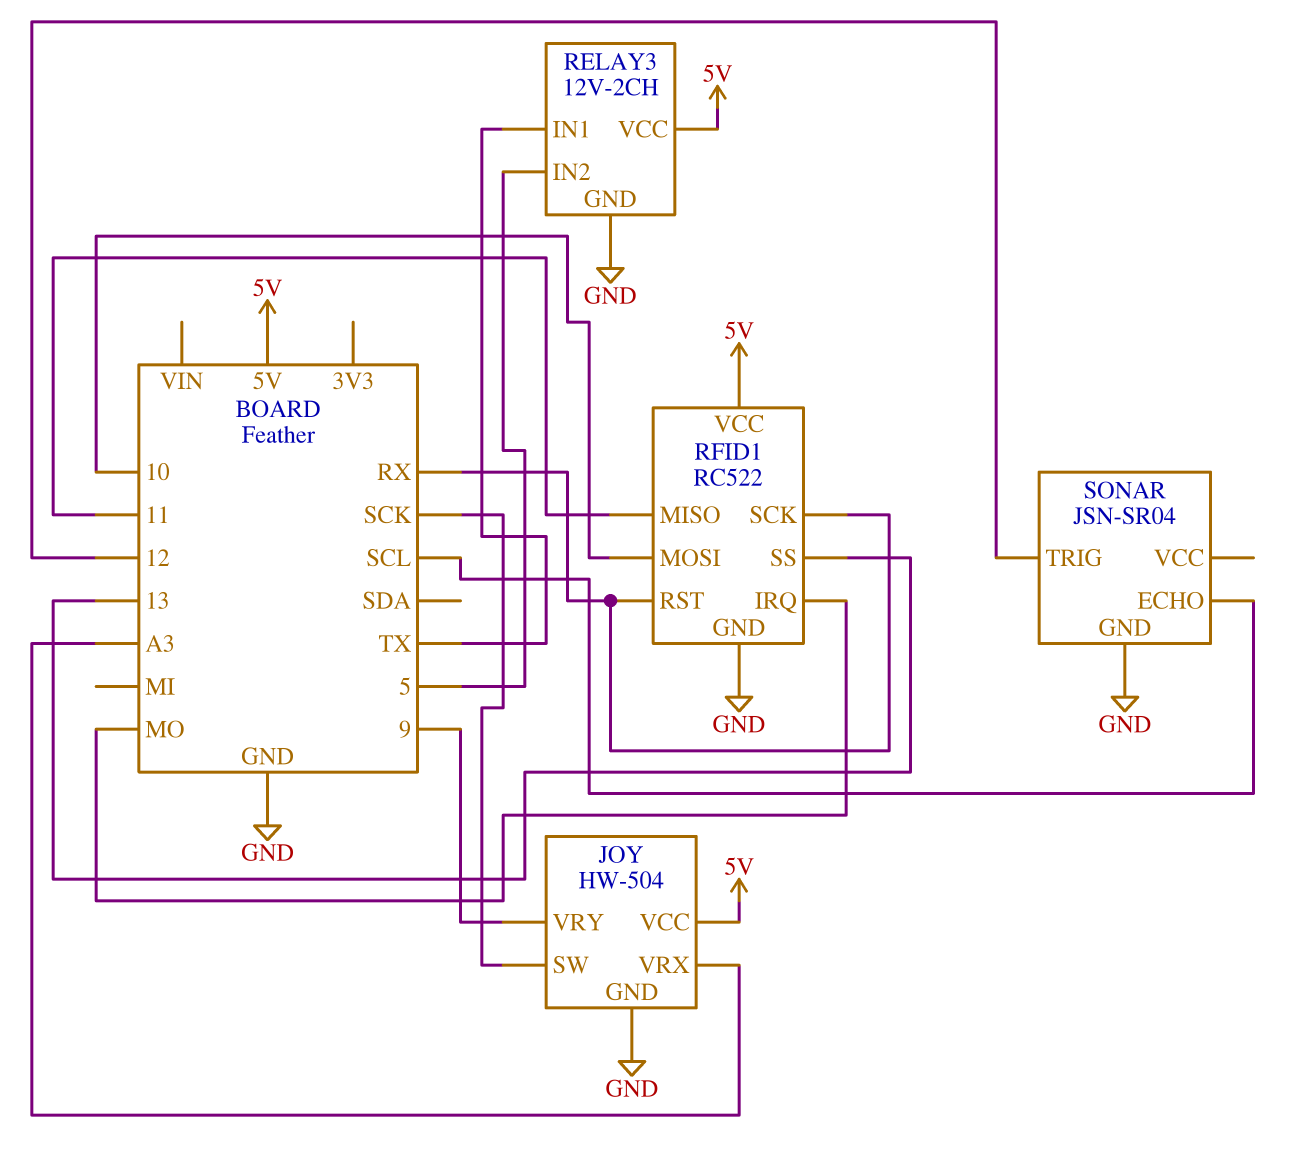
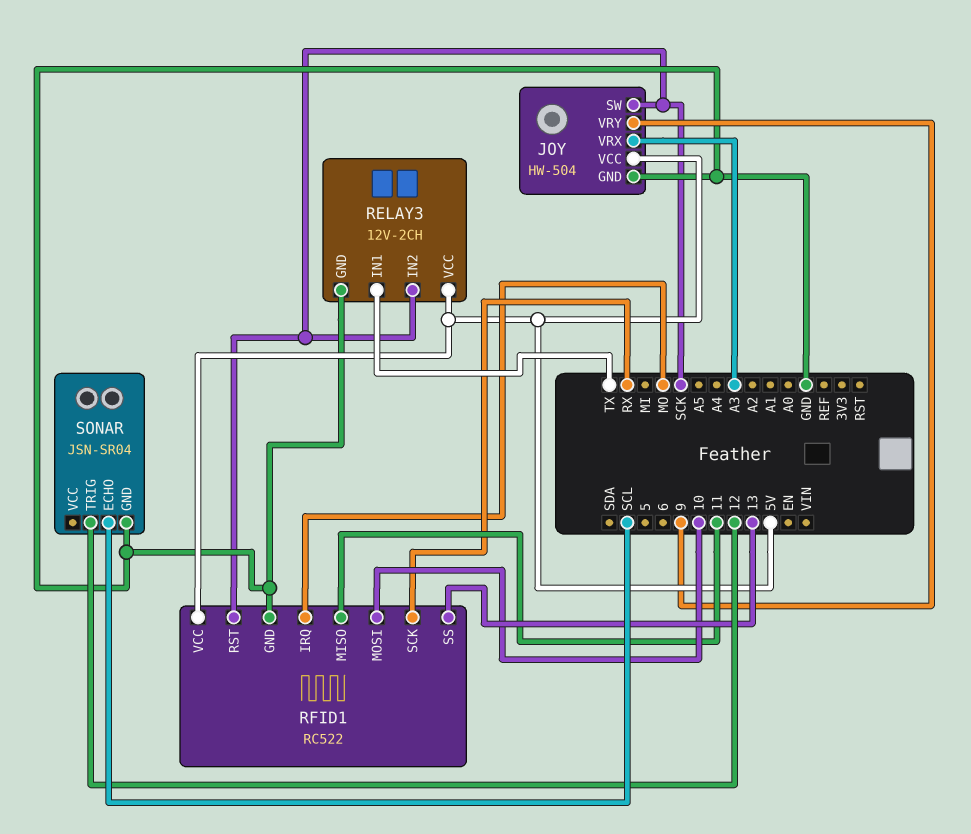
RELAY3 pin IN2: 5 -> SCK
RFID1 pin RST: RX -> SCK

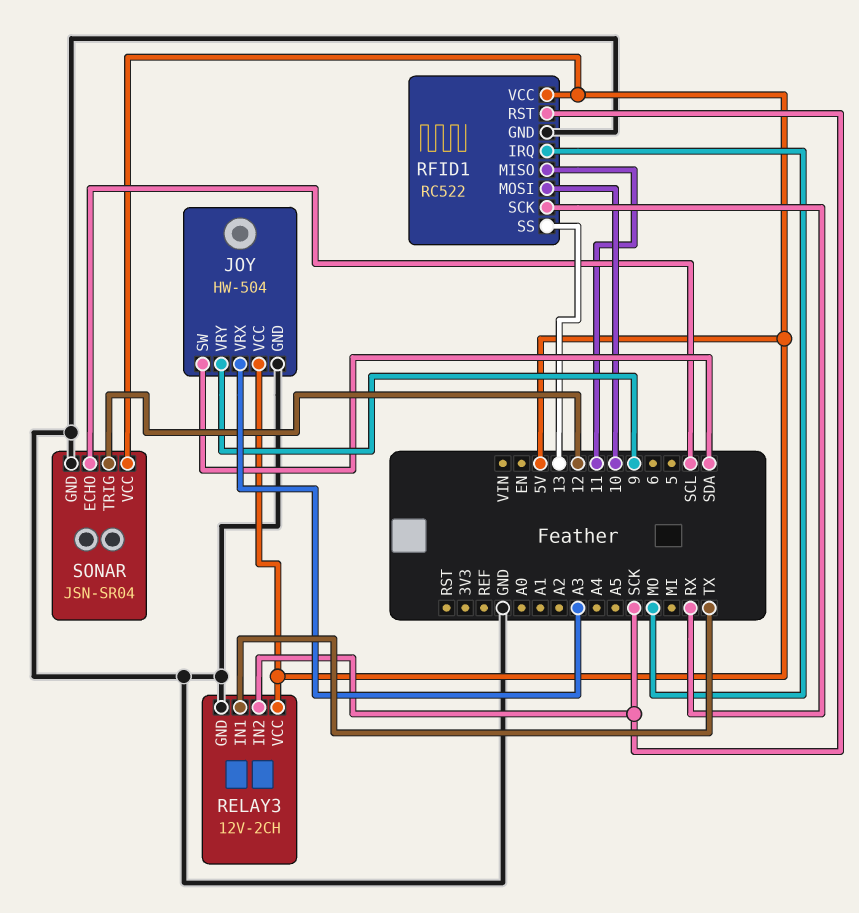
JOY pin SW: SCK -> SDA
SONAR pin VCC: none -> 5V

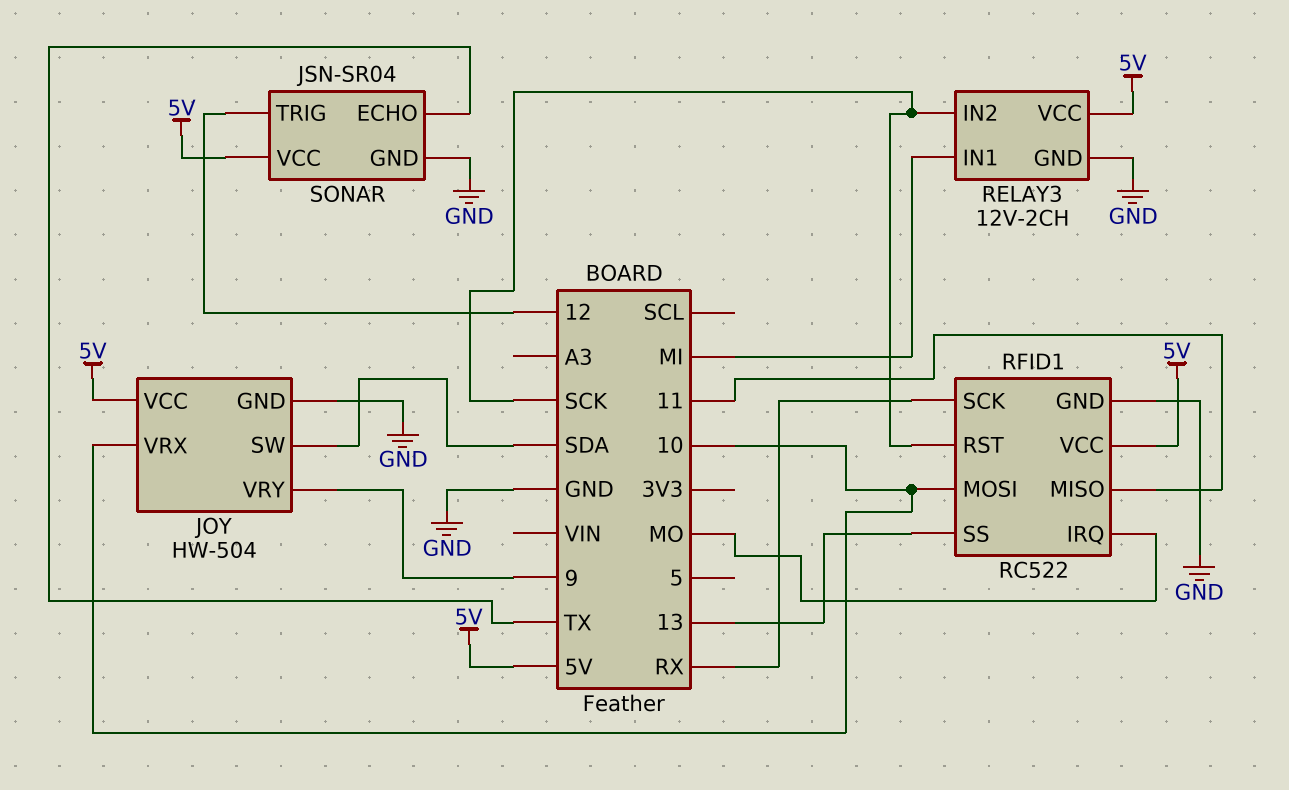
JOY pin VRX: A3 -> 10
RELAY3 pin IN1: TX -> MI
SONAR pin ECHO: SCL -> TX

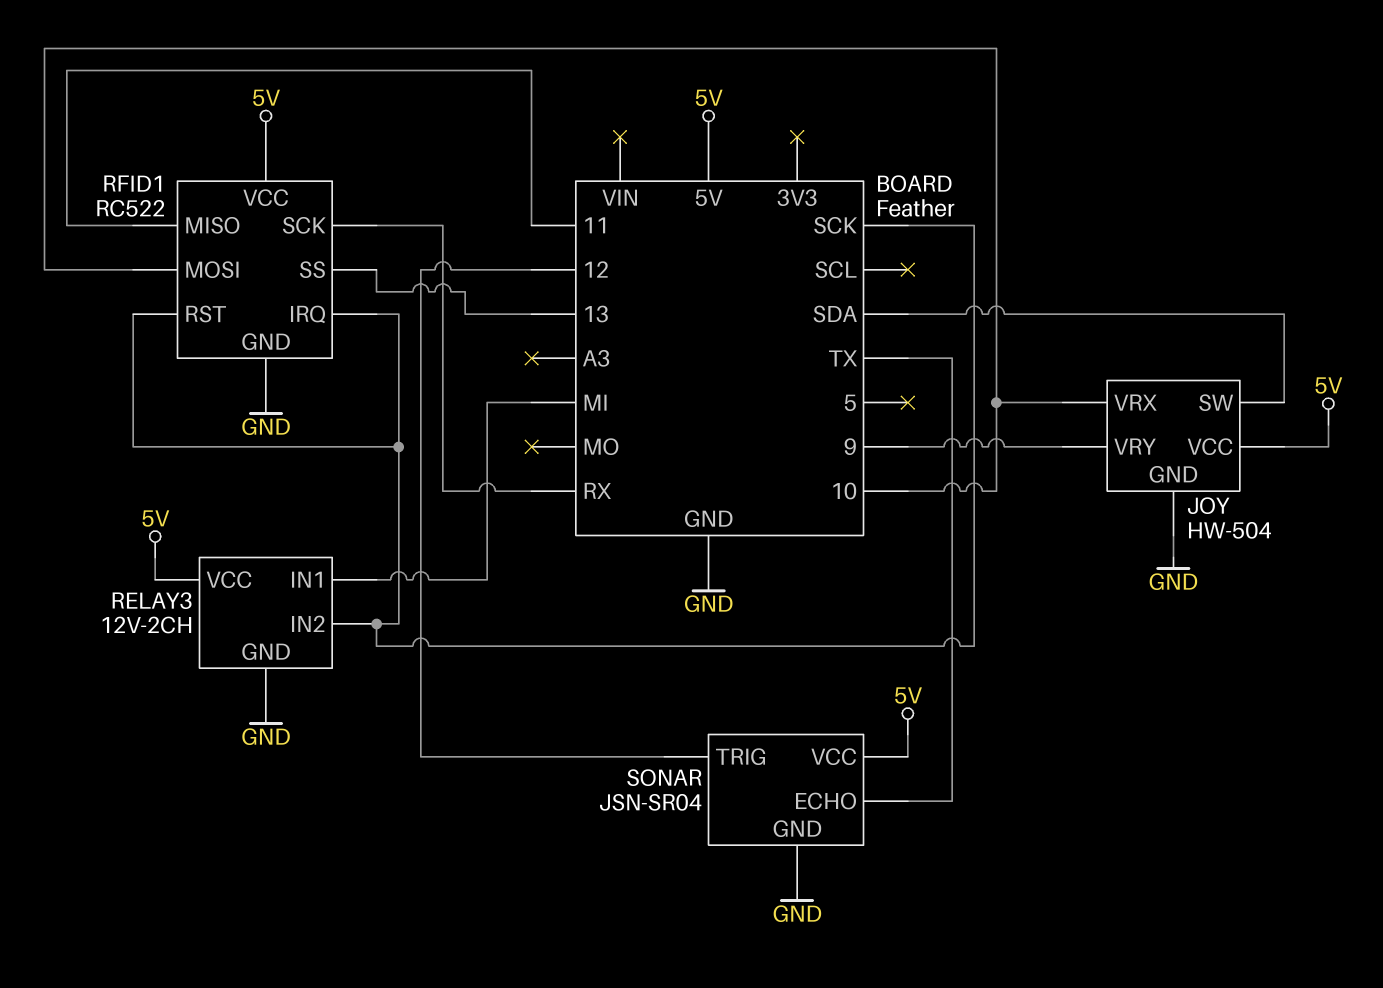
RFID1 pin IRQ: MO -> SCK

